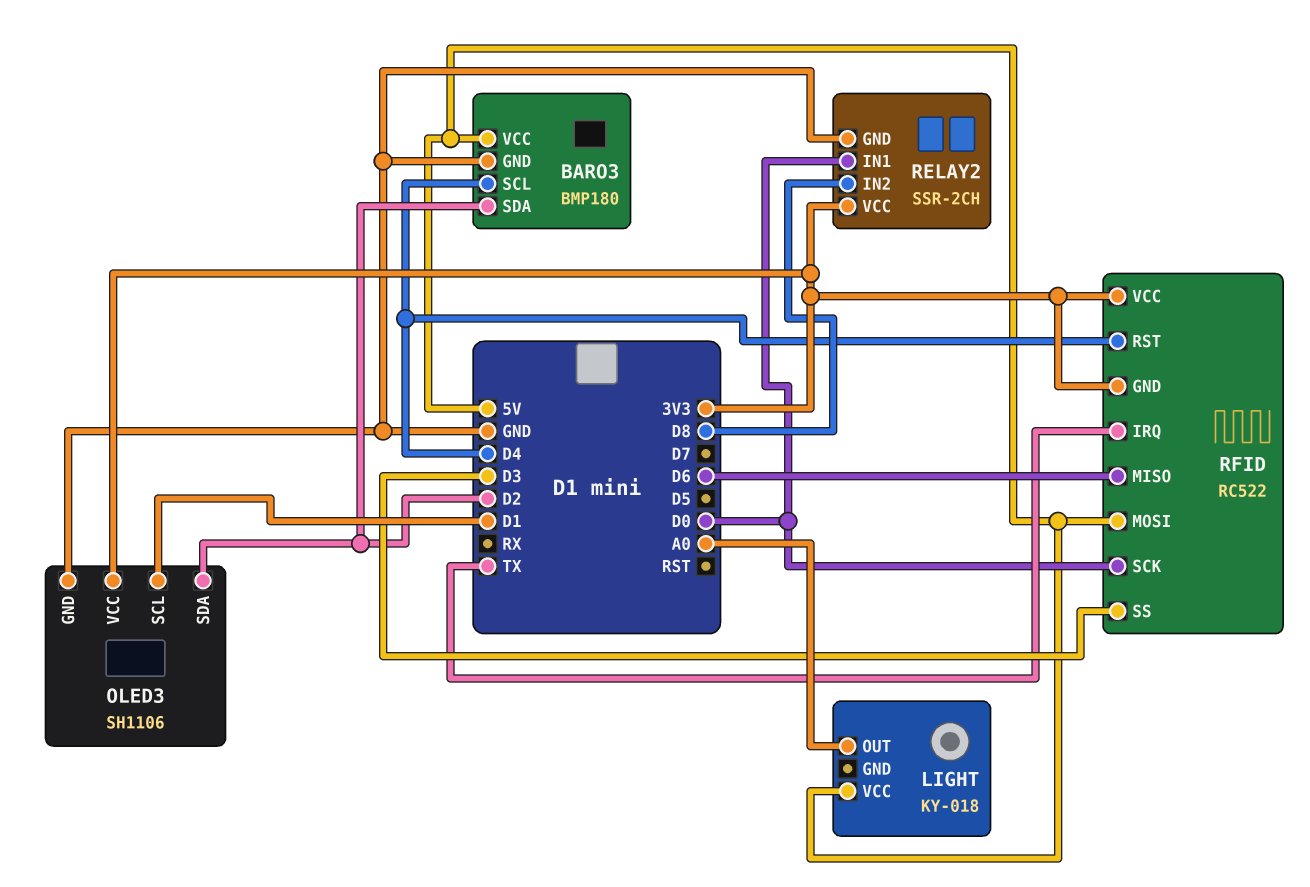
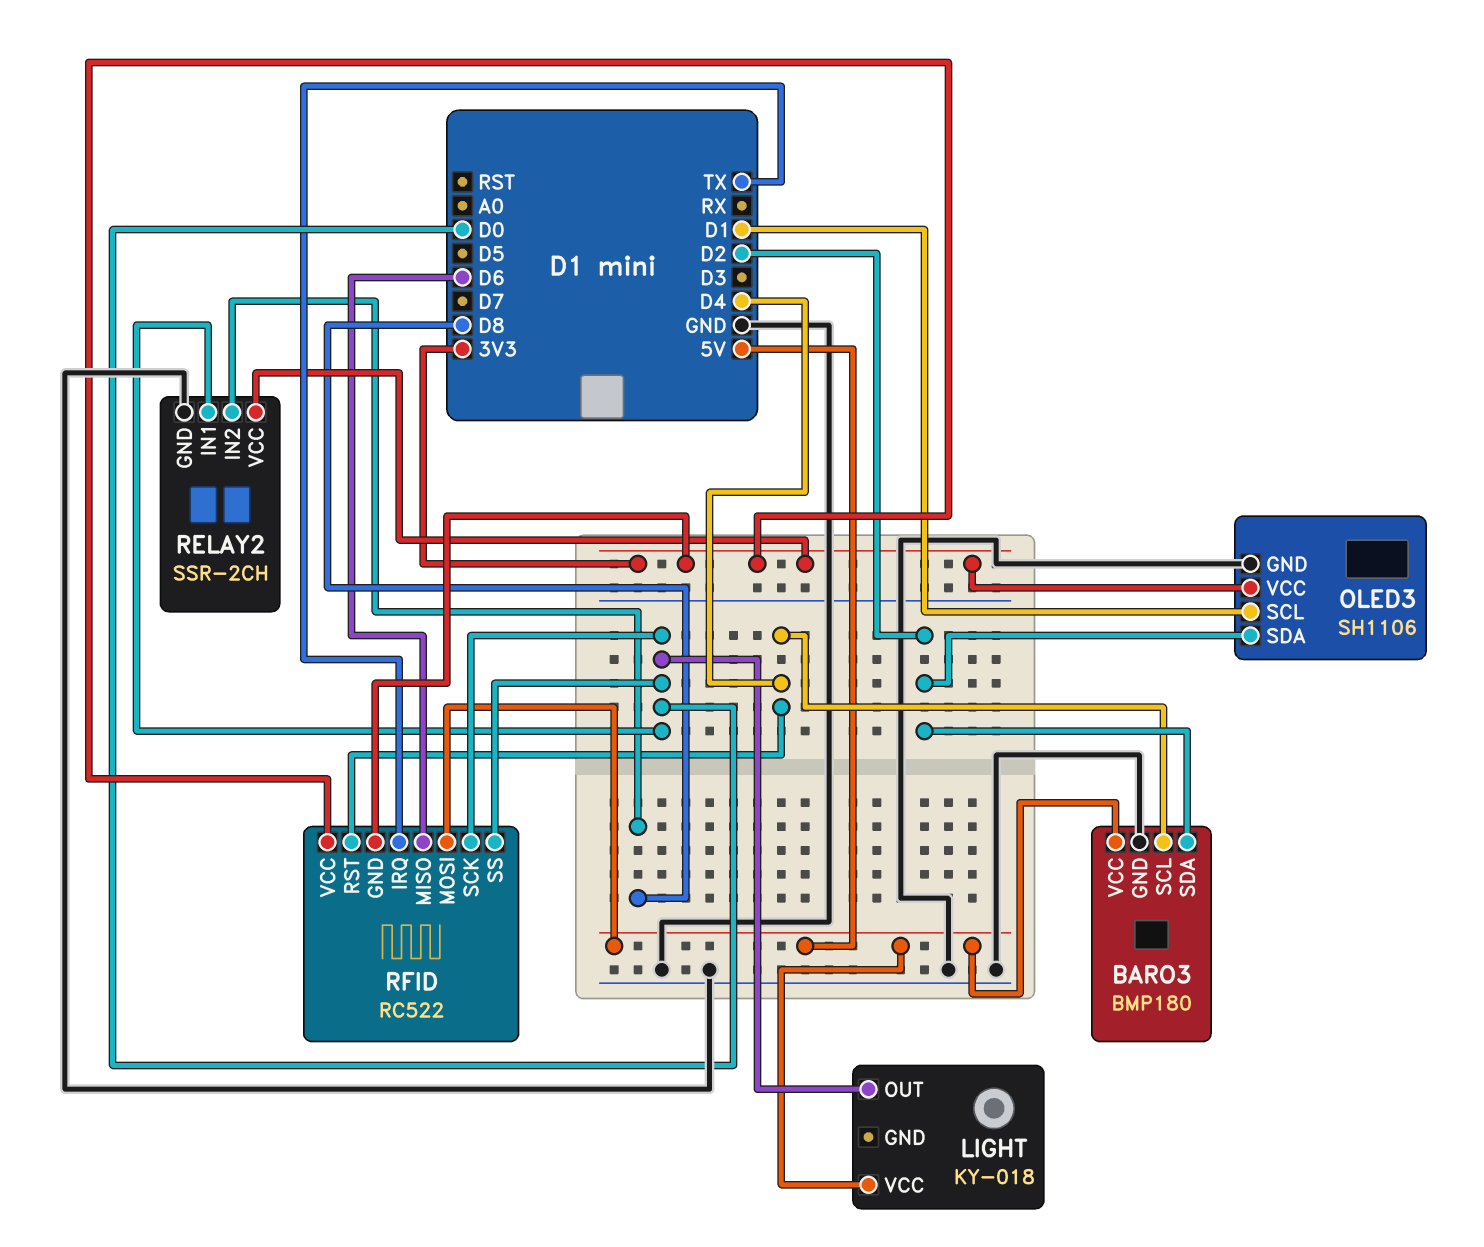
LIGHT pin OUT: A0 -> D0
RFID pin SS: D3 -> D0

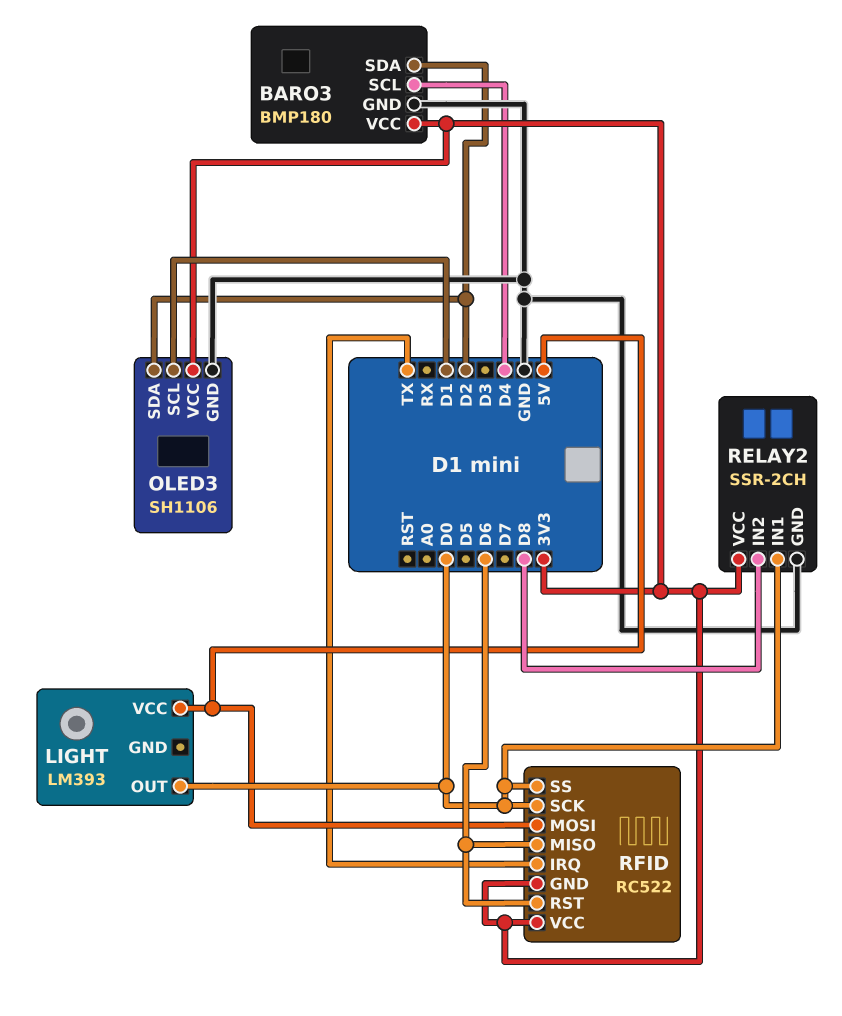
BARO3 pin VCC: 5V -> 3V3
LIGHT: KY-018 -> LM393
RFID pin RST: D4 -> D6

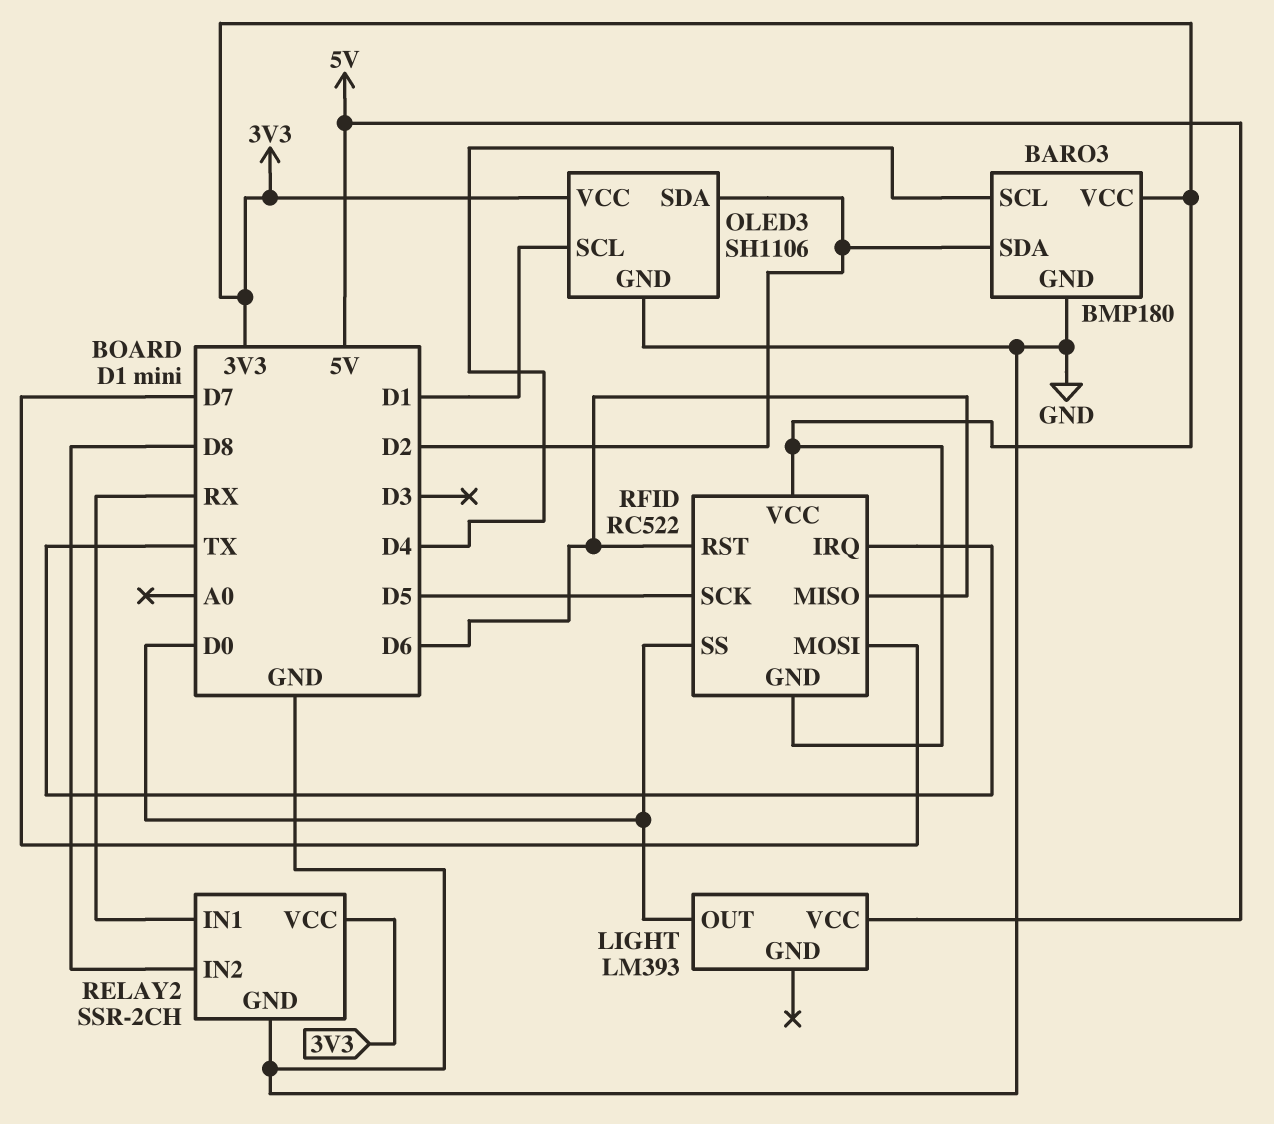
RELAY2 pin IN1: D0 -> RX
RFID pin MOSI: 5V -> D7
RFID pin SCK: D0 -> D5

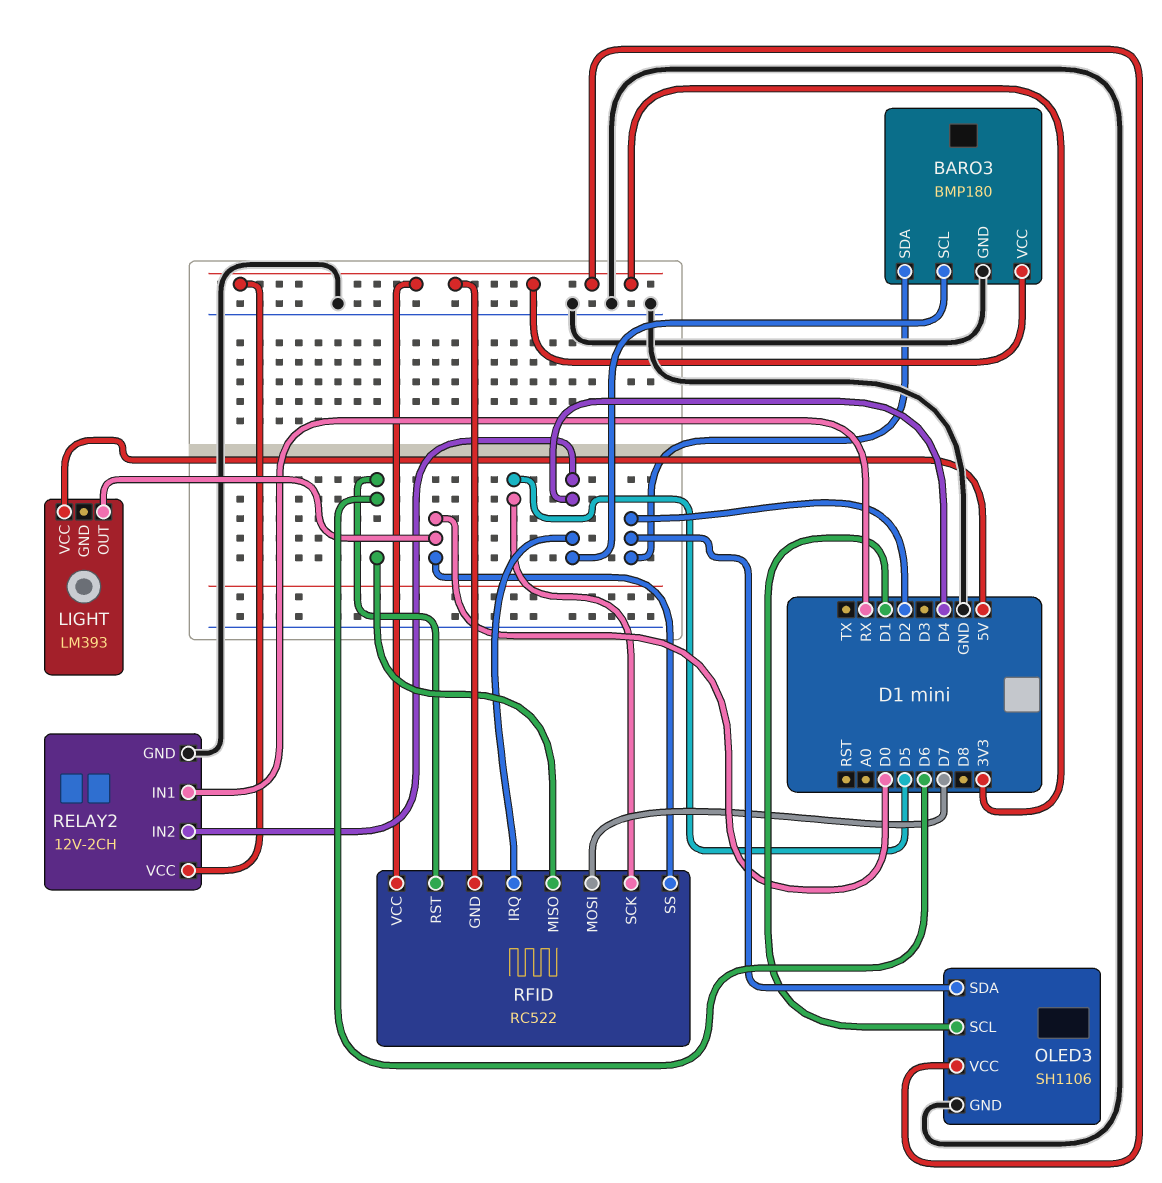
RELAY2: SSR-2CH -> 12V-2CH
RELAY2 pin IN2: D8 -> D4
RFID pin IRQ: TX -> D4

